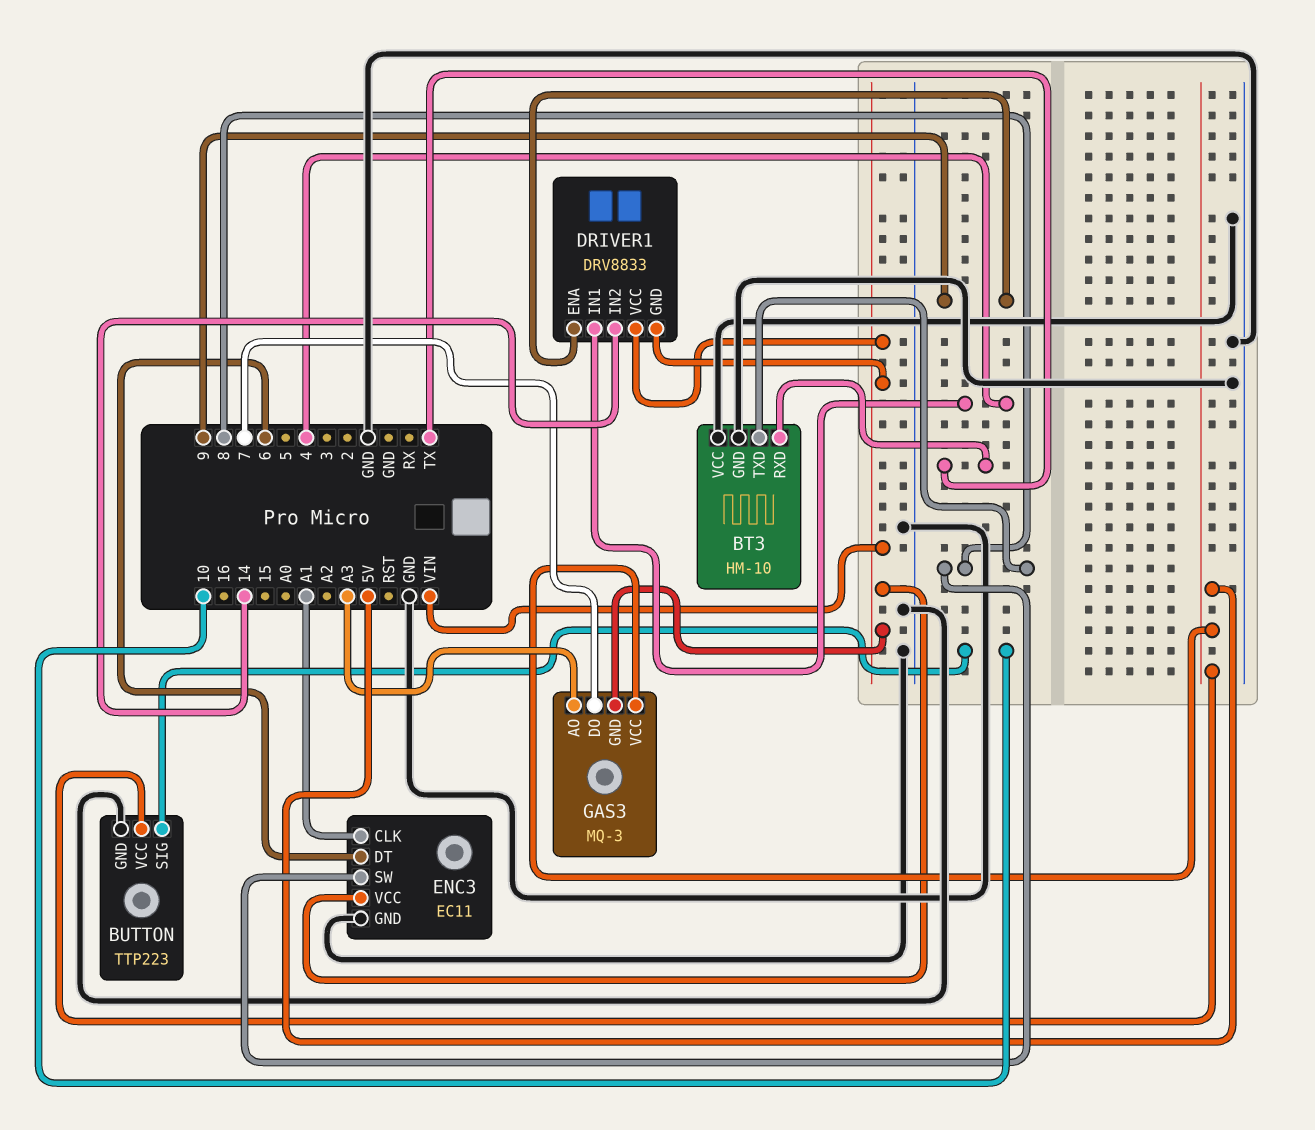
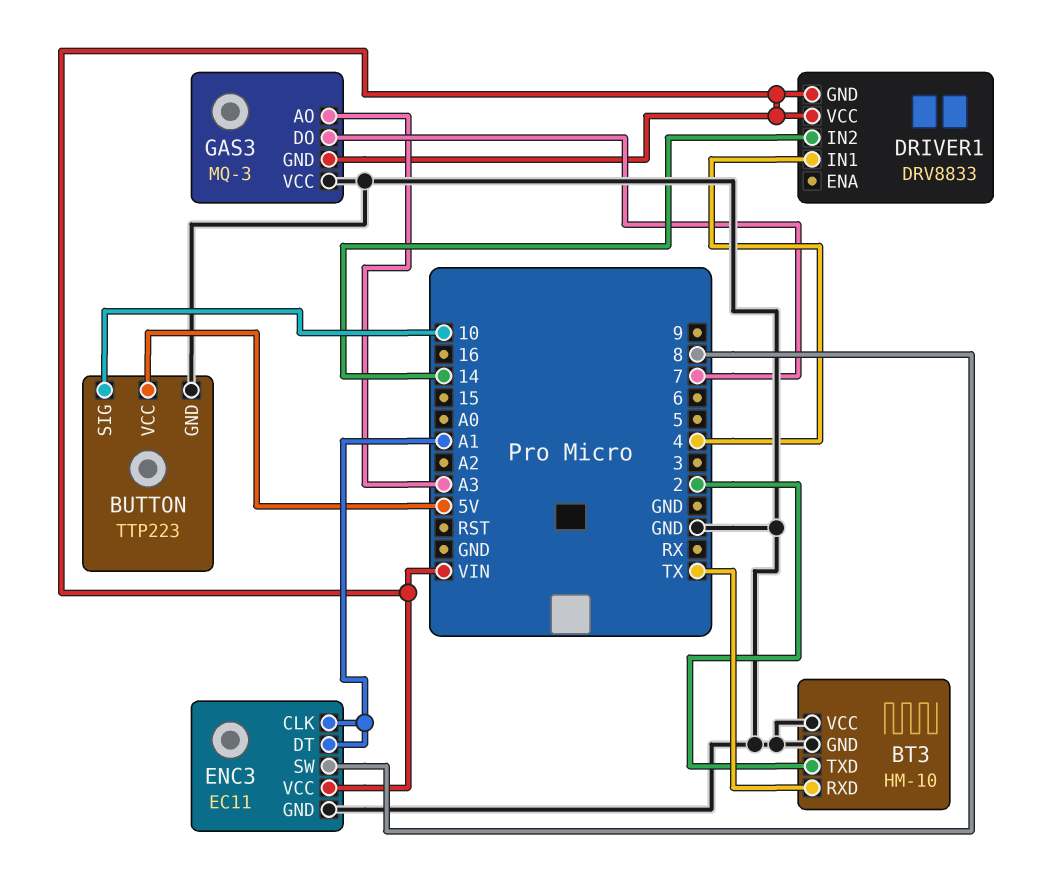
BT3 pin TXD: 8 -> 2
DRIVER1 pin ENA: 9 -> none
ENC3 pin DT: 6 -> A1
GAS3 pin VCC: 5V -> GND

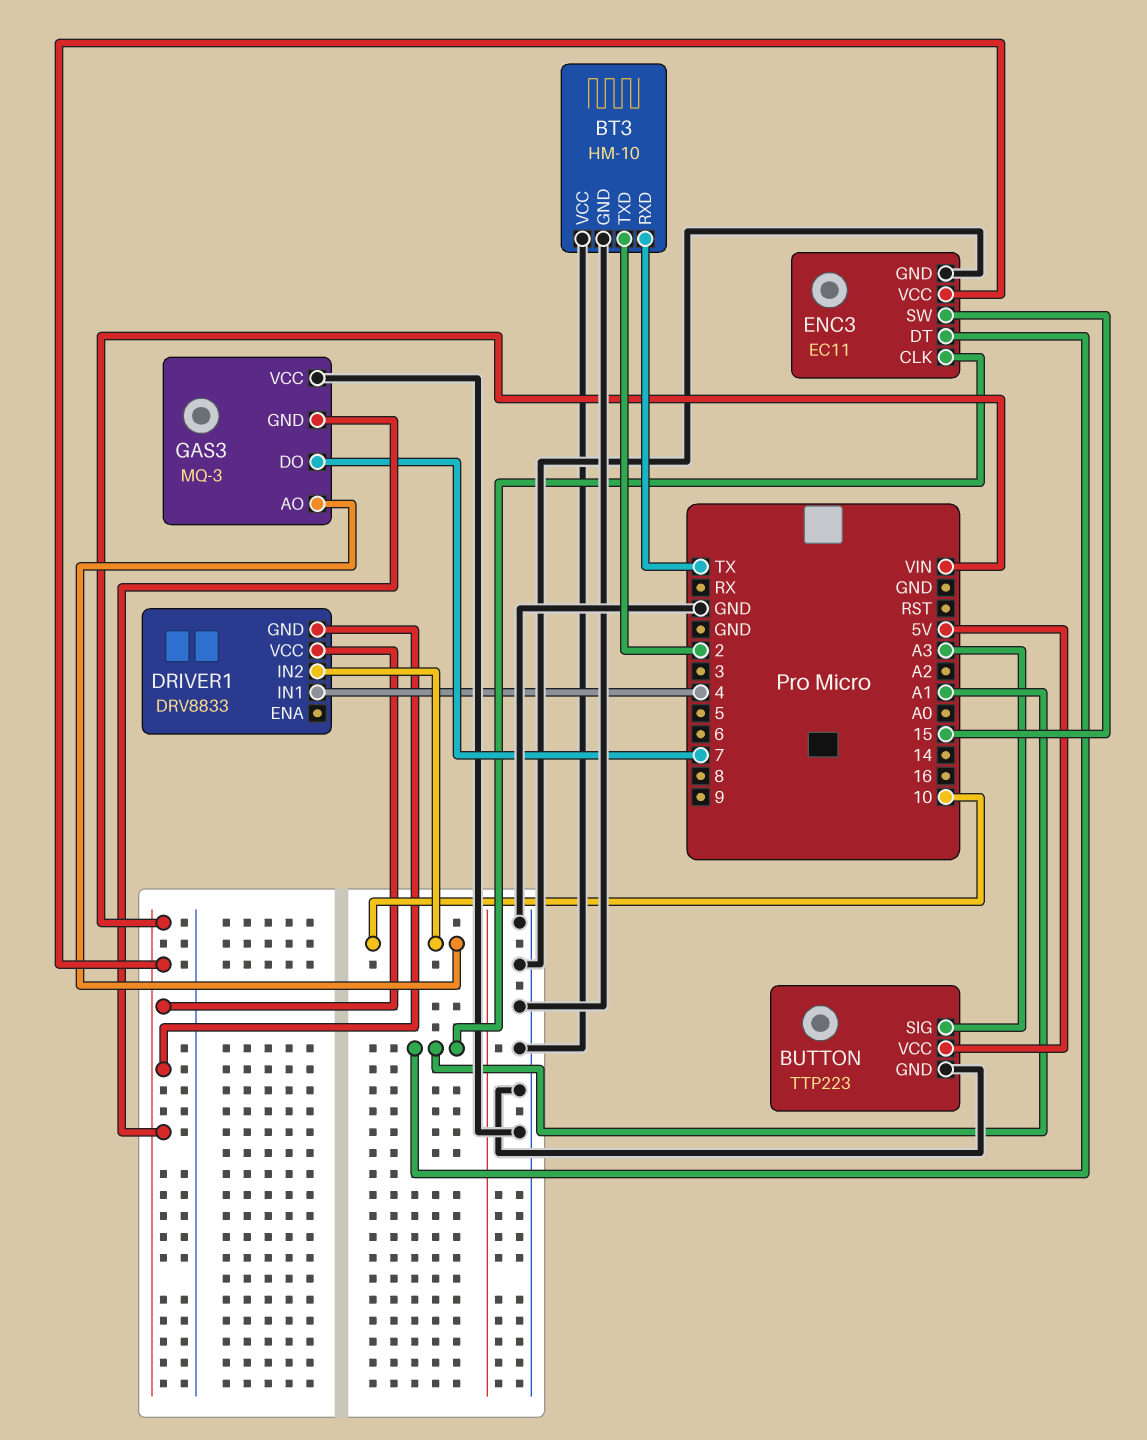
BUTTON pin SIG: 10 -> A3
DRIVER1 pin IN2: 14 -> 10
ENC3 pin SW: 8 -> 15
GAS3 pin AO: A3 -> 10

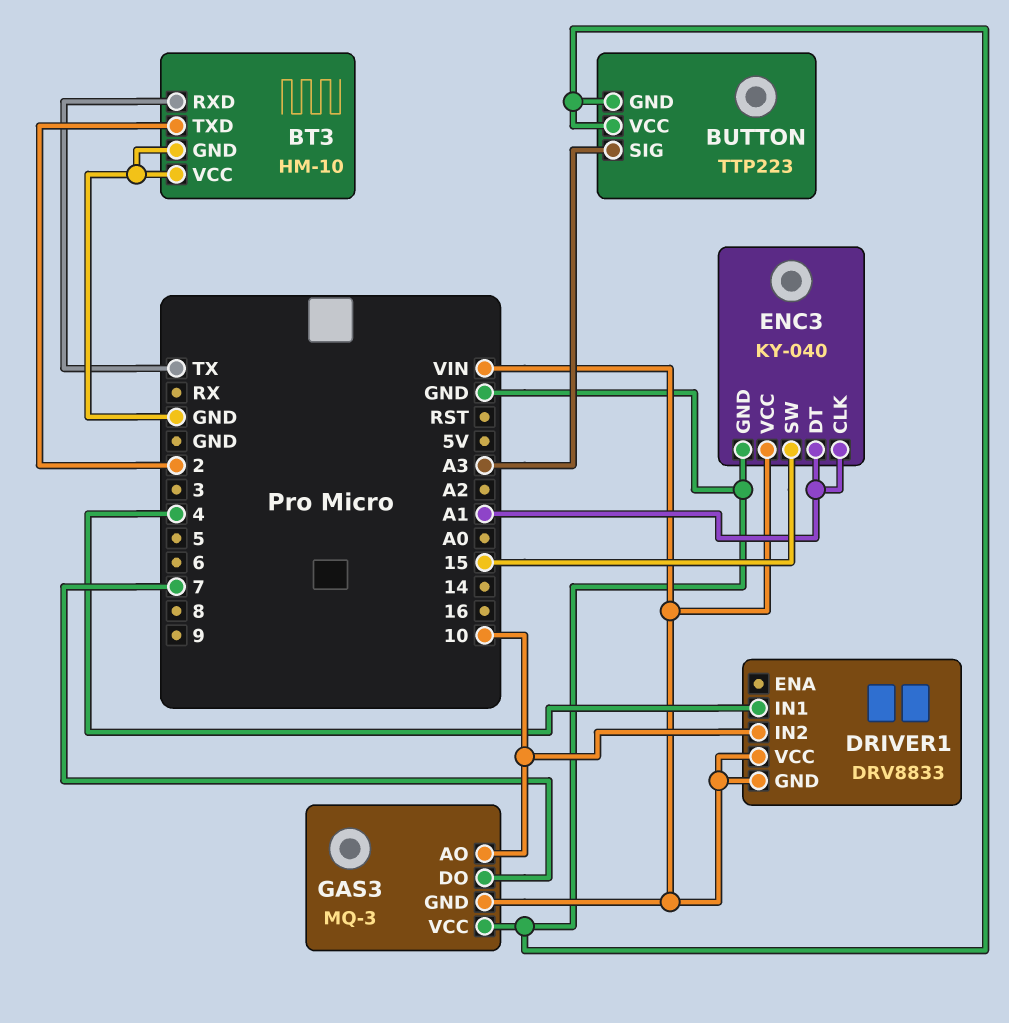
BUTTON pin VCC: 5V -> GND
ENC3: EC11 -> KY-040

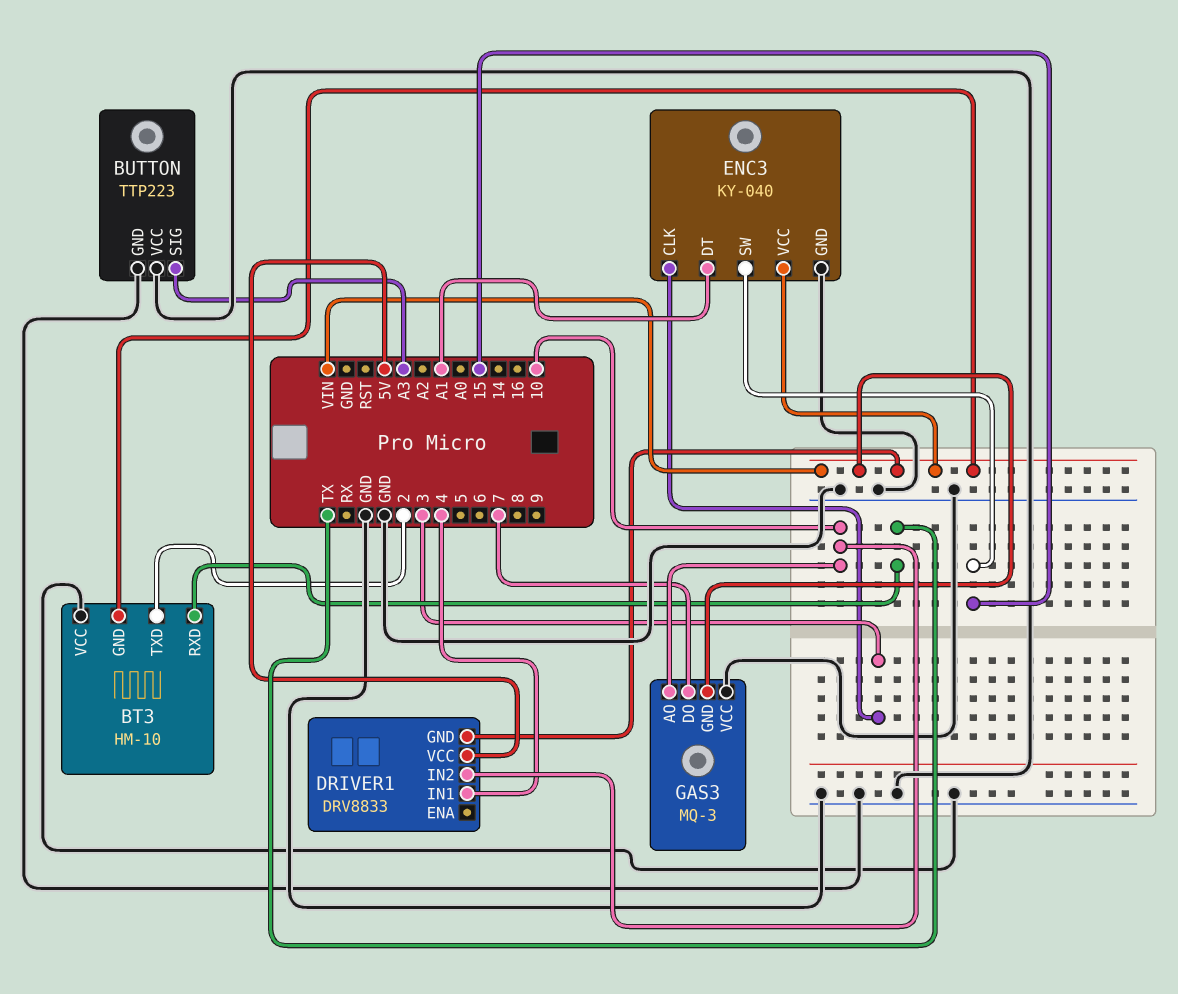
BT3 pin GND: GND -> VIN
DRIVER1 pin VCC: VIN -> 5V
ENC3 pin CLK: A1 -> 3

